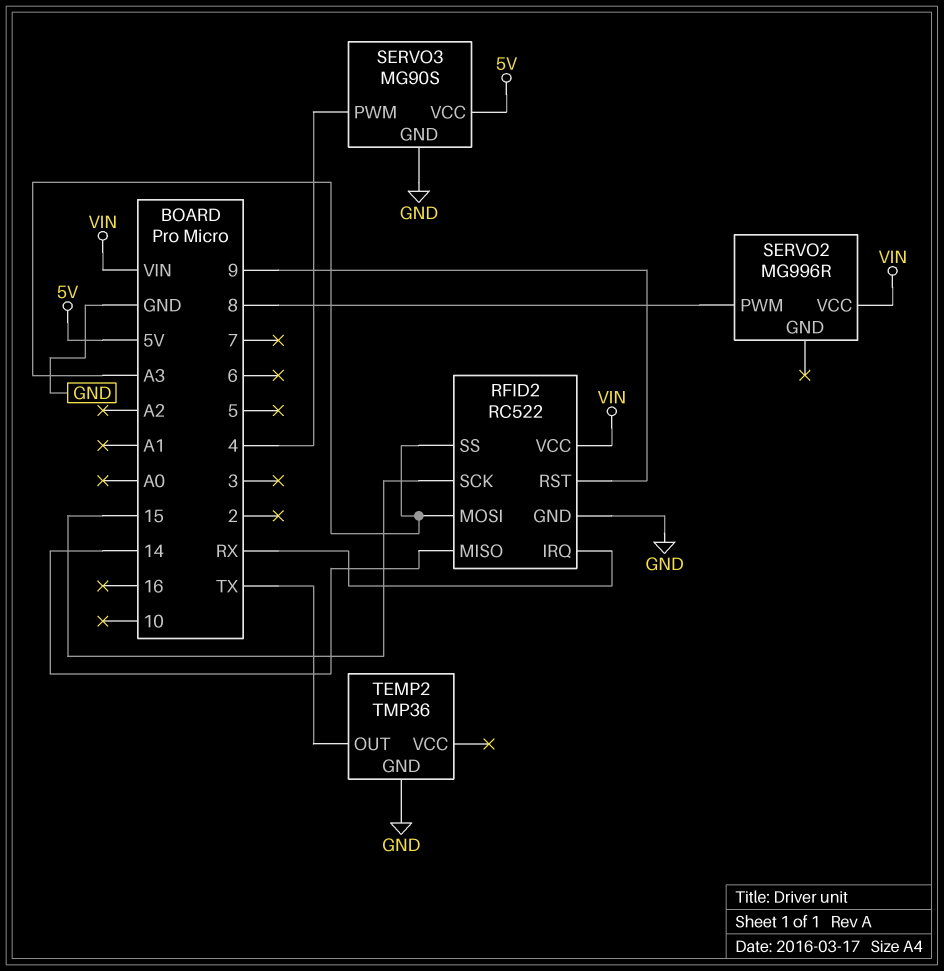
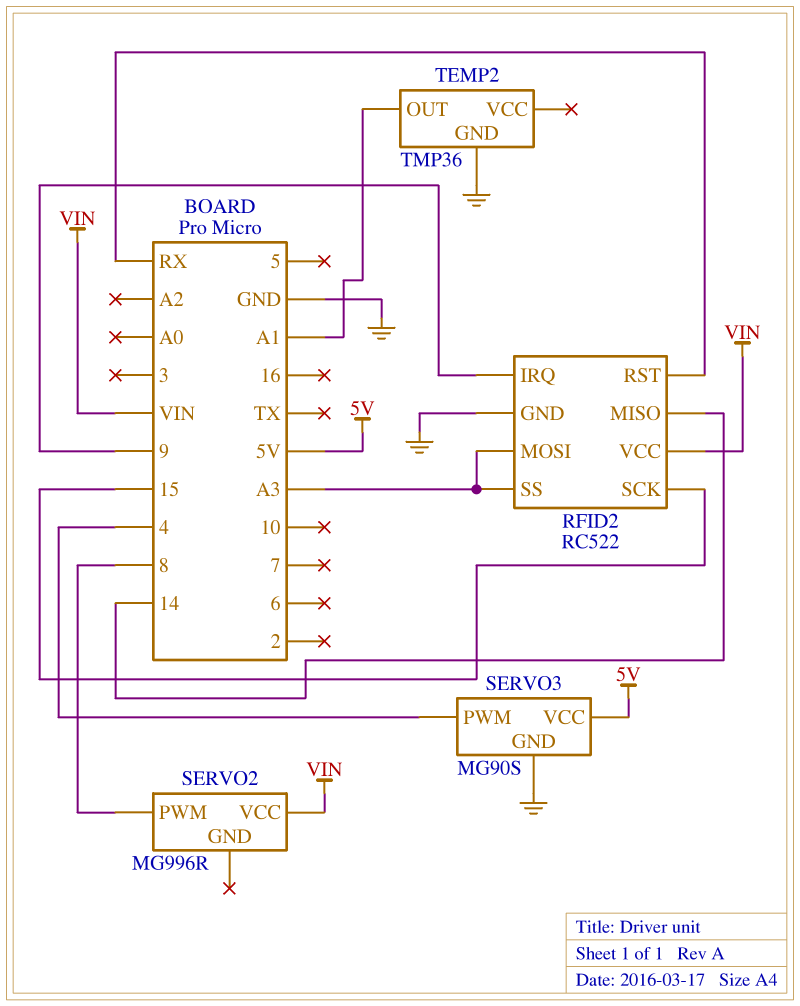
RFID2 pin IRQ: RX -> 9
RFID2 pin RST: 9 -> RX
TEMP2 pin OUT: TX -> A1

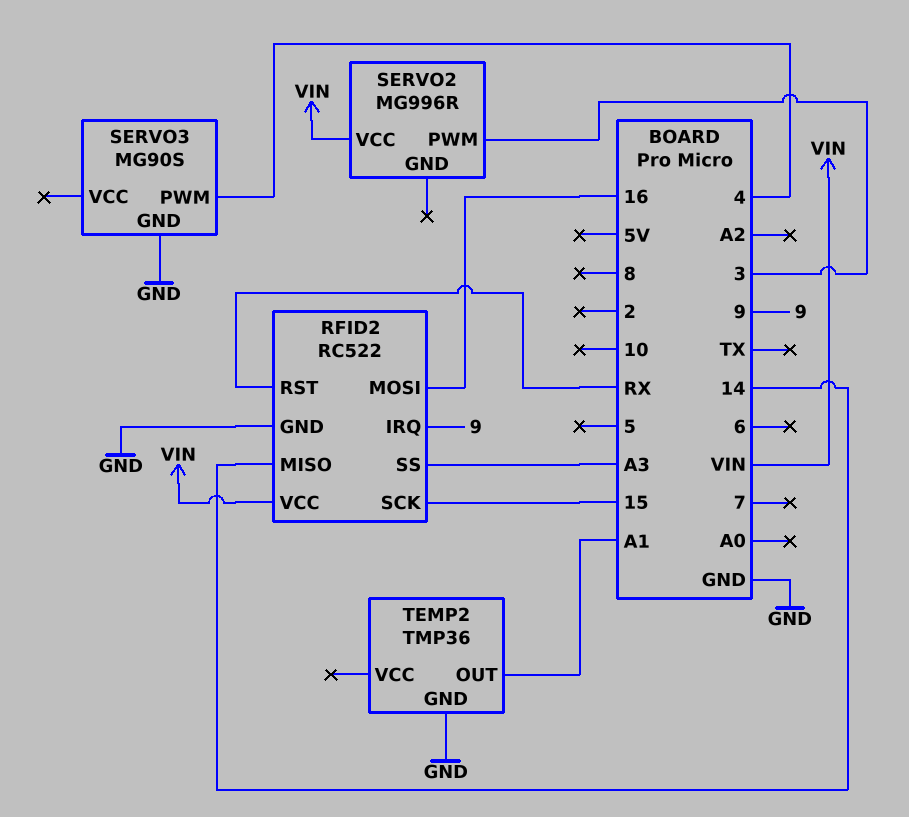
RFID2 pin MOSI: A3 -> 16
SERVO2 pin PWM: 8 -> 3
SERVO3 pin VCC: 5V -> none

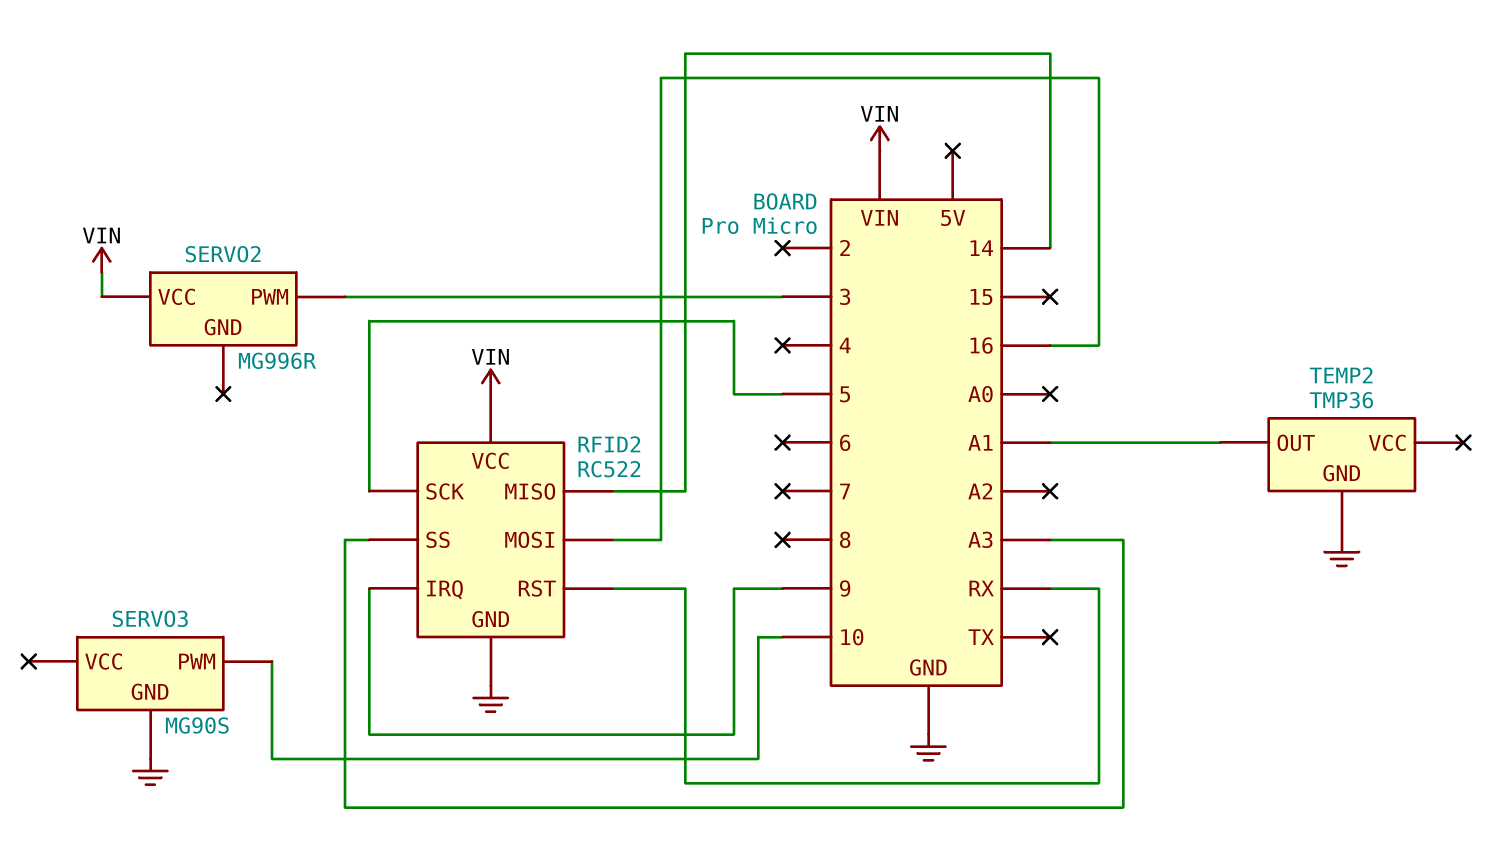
RFID2 pin SCK: 15 -> 5
SERVO3 pin PWM: 4 -> 10

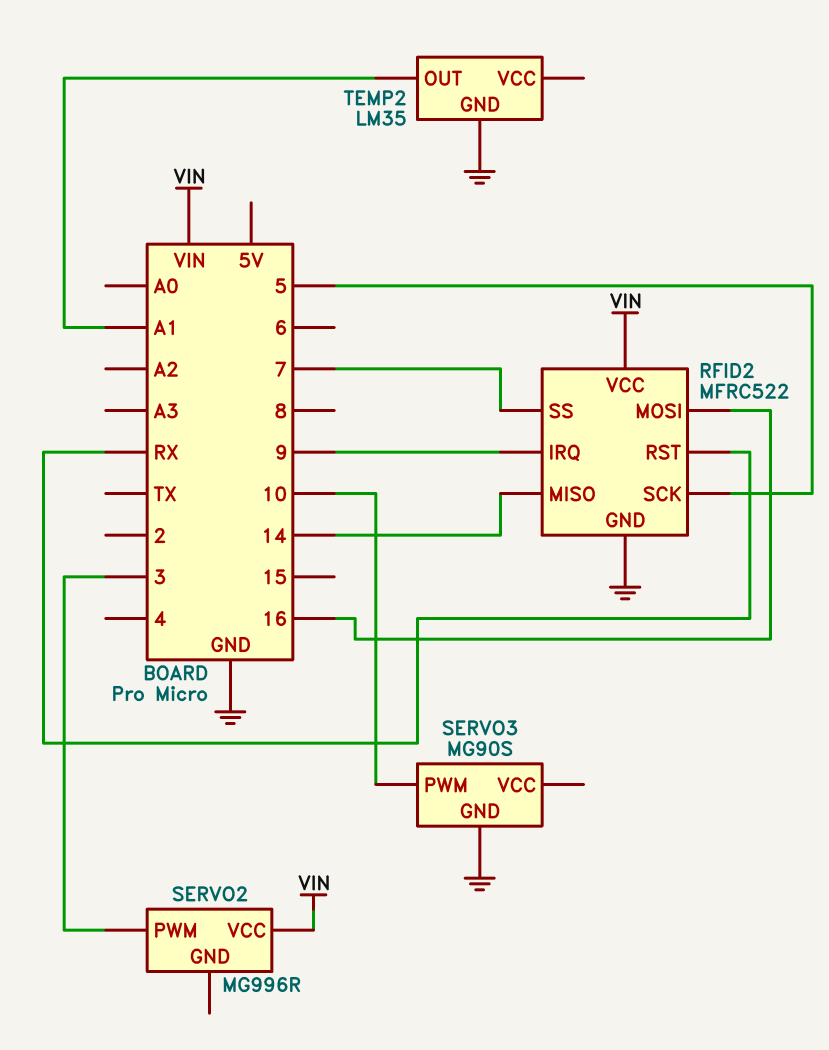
RFID2: RC522 -> MFRC522
RFID2 pin SS: A3 -> 7
TEMP2: TMP36 -> LM35

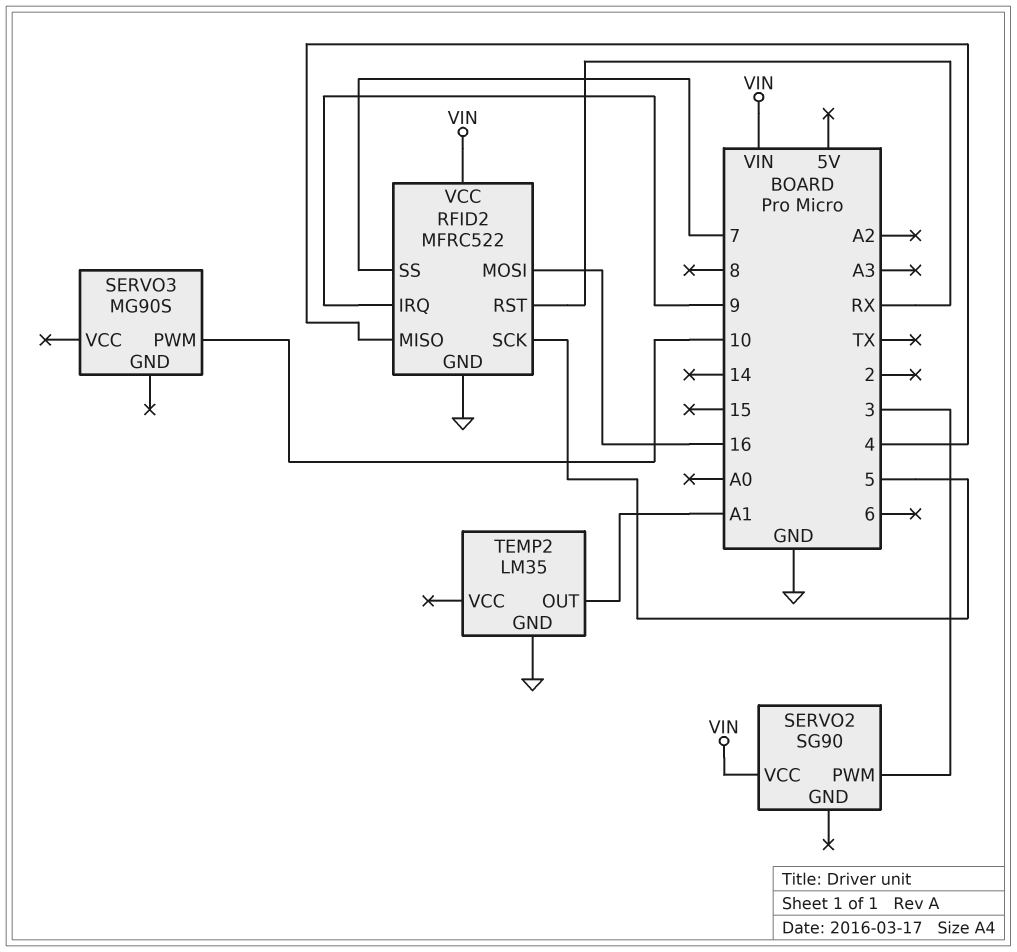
RFID2 pin MISO: 14 -> 4
SERVO2: MG996R -> SG90
SERVO3 pin GND: GND -> none

